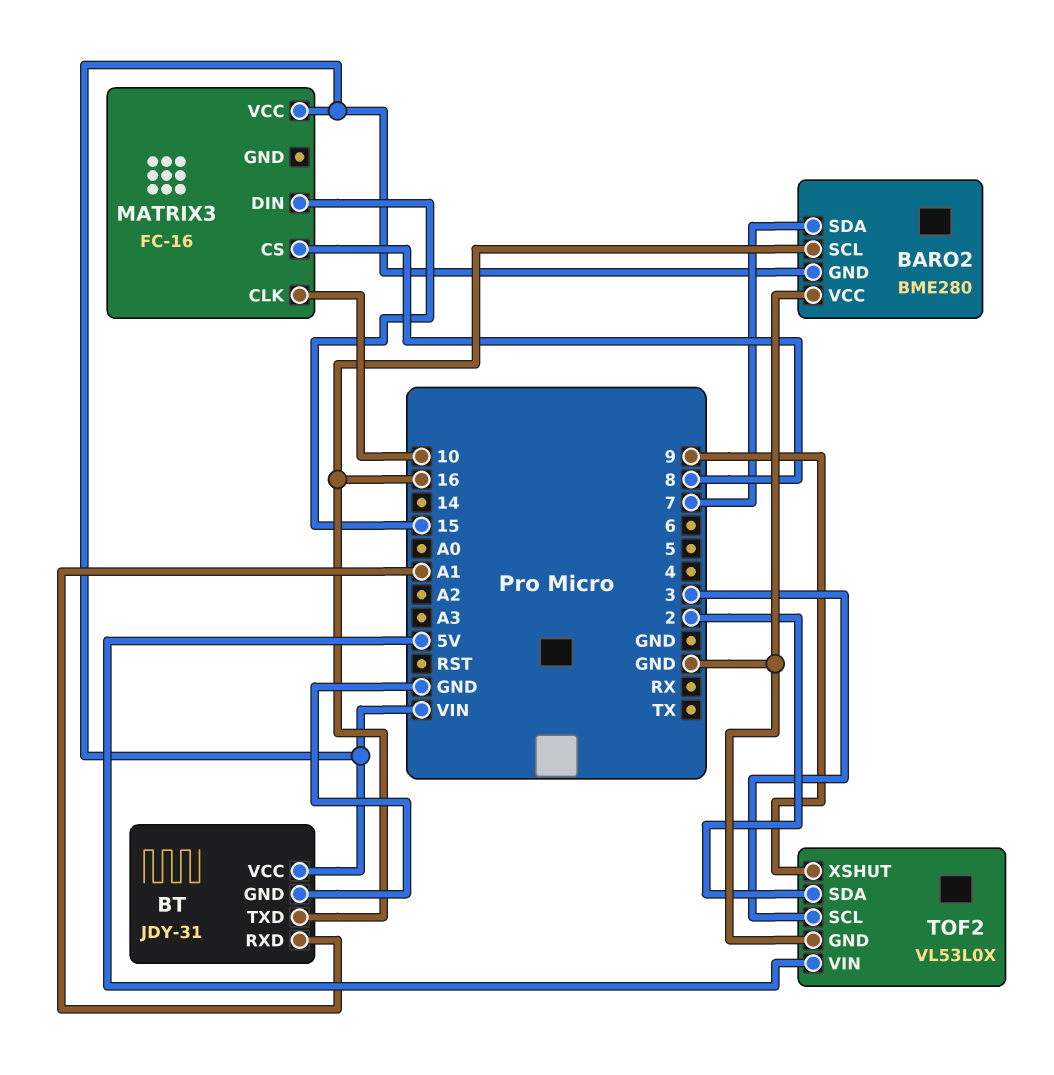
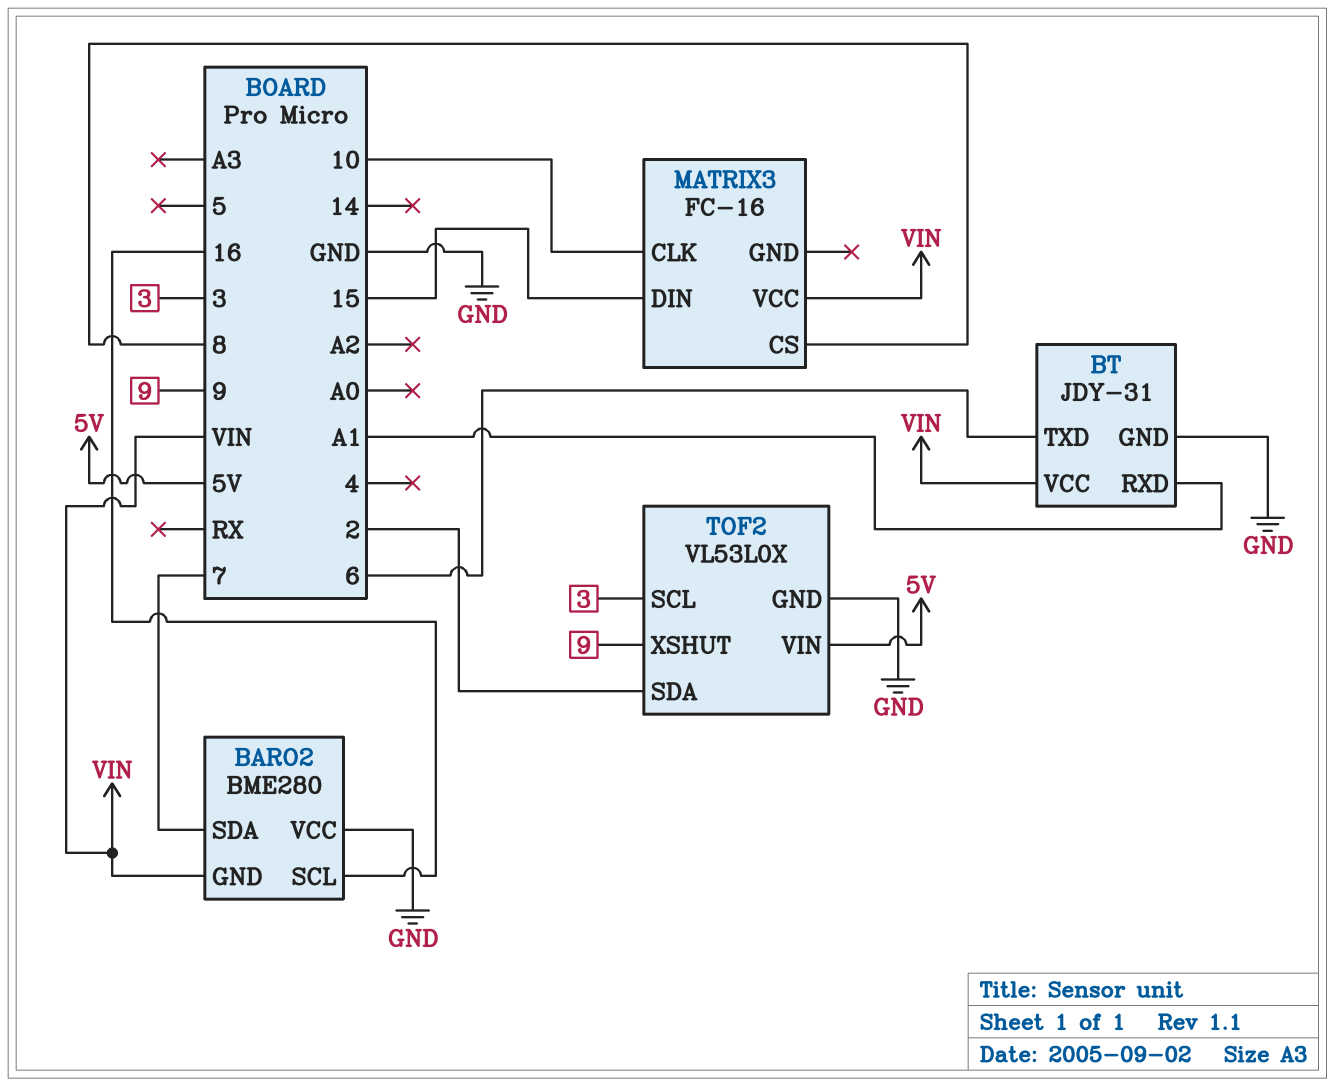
BT pin TXD: 16 -> 6

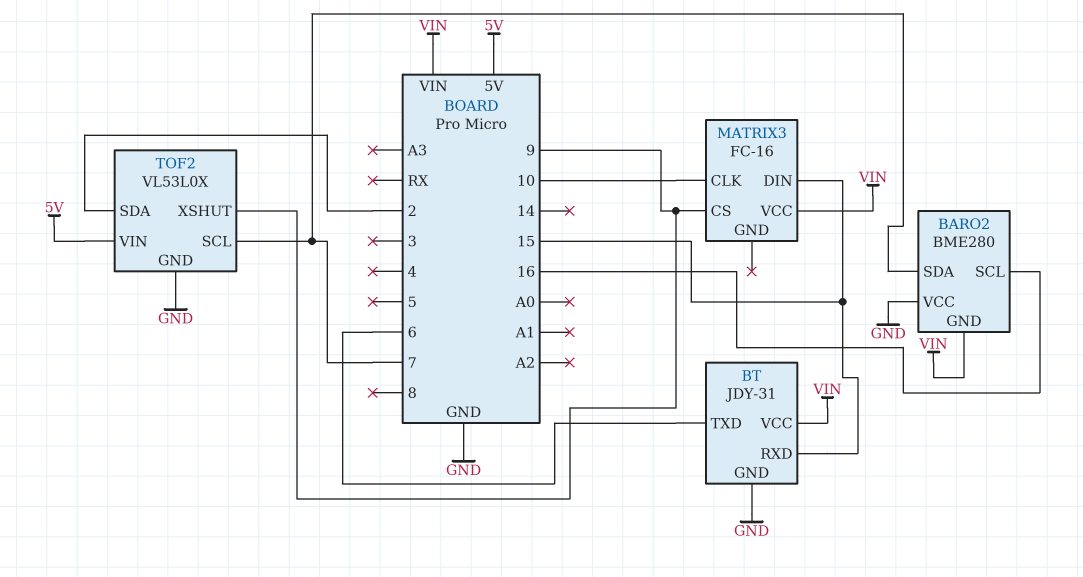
BT pin RXD: A1 -> 15
MATRIX3 pin CS: 8 -> 9
TOF2 pin SCL: 3 -> 7

